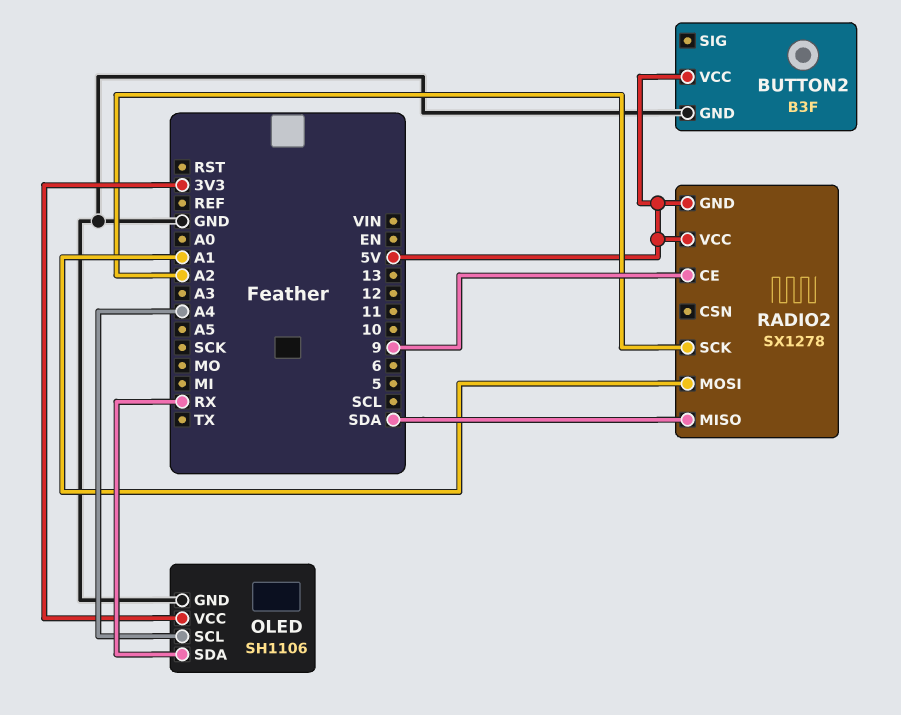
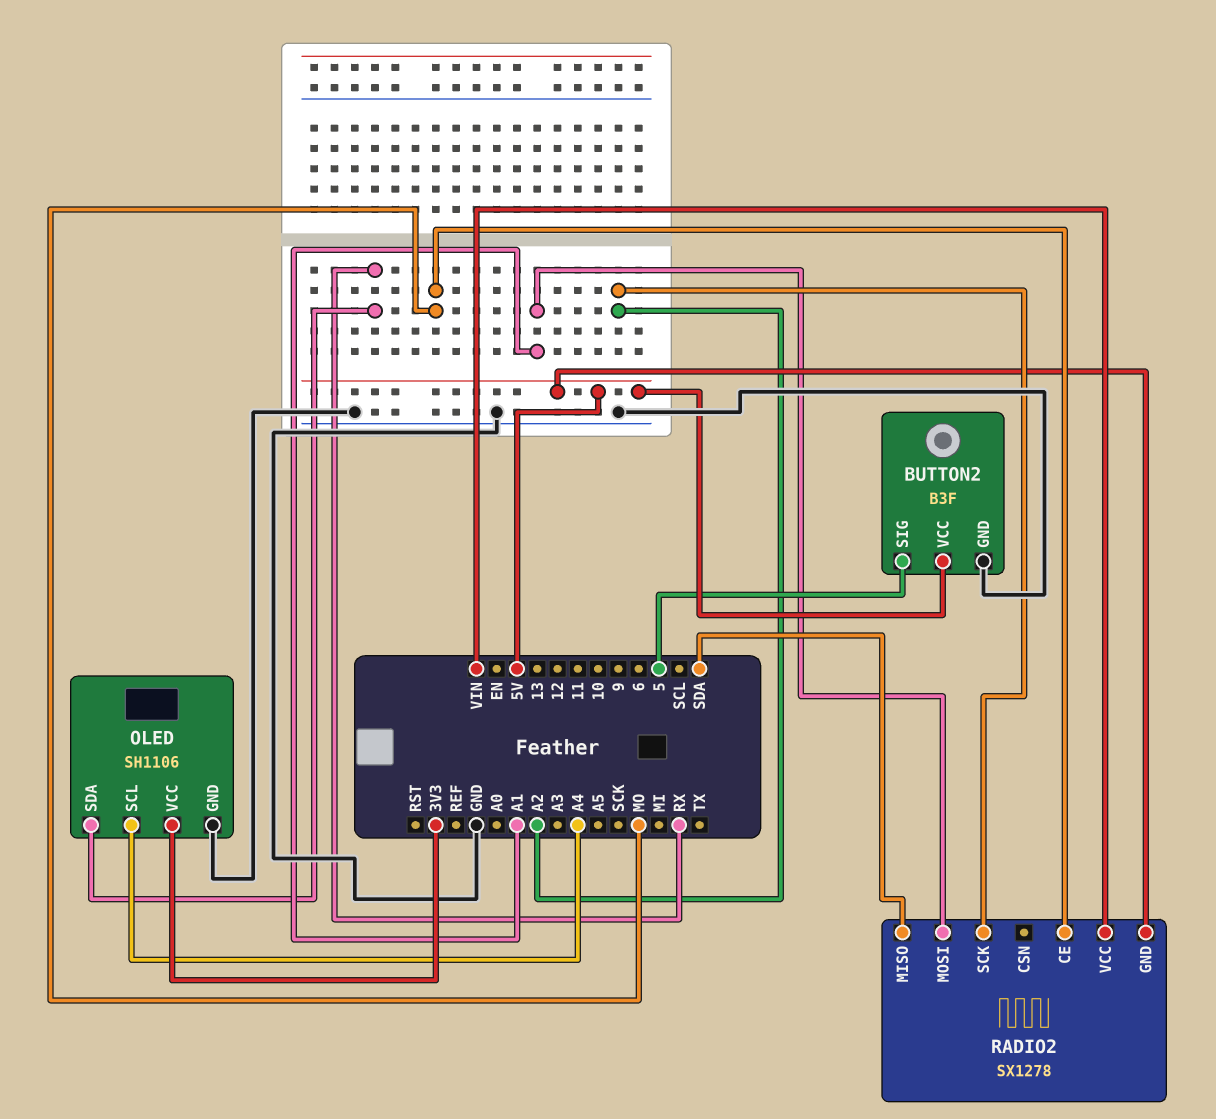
BUTTON2 pin SIG: none -> 5
RADIO2 pin CE: 9 -> MO
RADIO2 pin VCC: 5V -> VIN

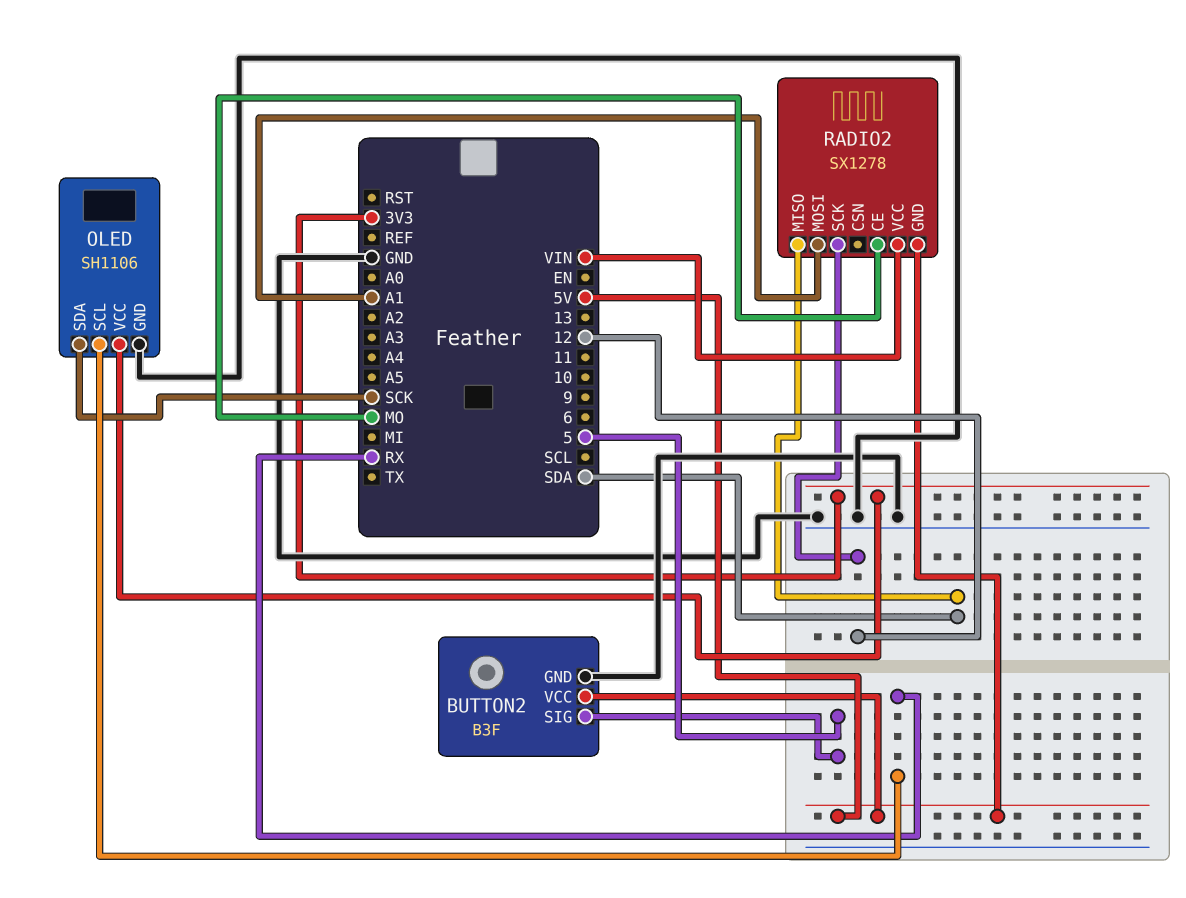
OLED pin SCL: A4 -> RX
OLED pin SDA: RX -> SCK
RADIO2 pin SCK: A2 -> 12

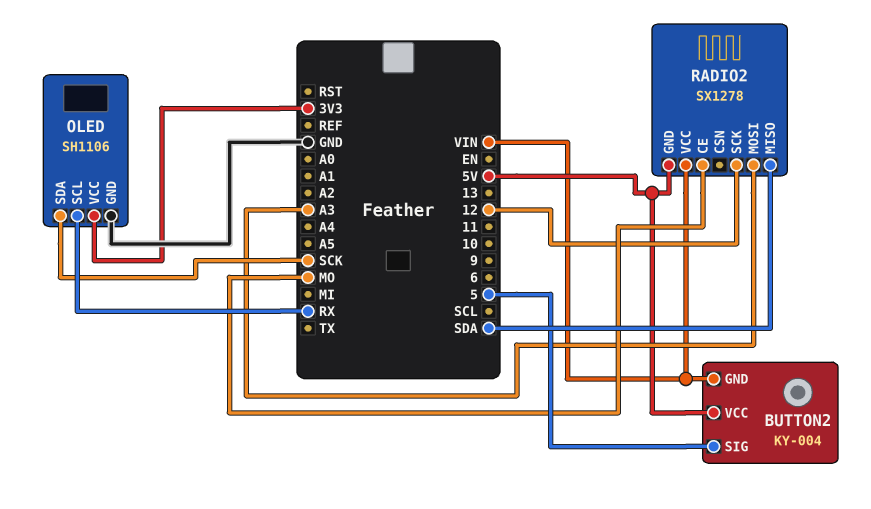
BUTTON2: B3F -> KY-004
BUTTON2 pin GND: GND -> VIN
RADIO2 pin MOSI: A1 -> A3

